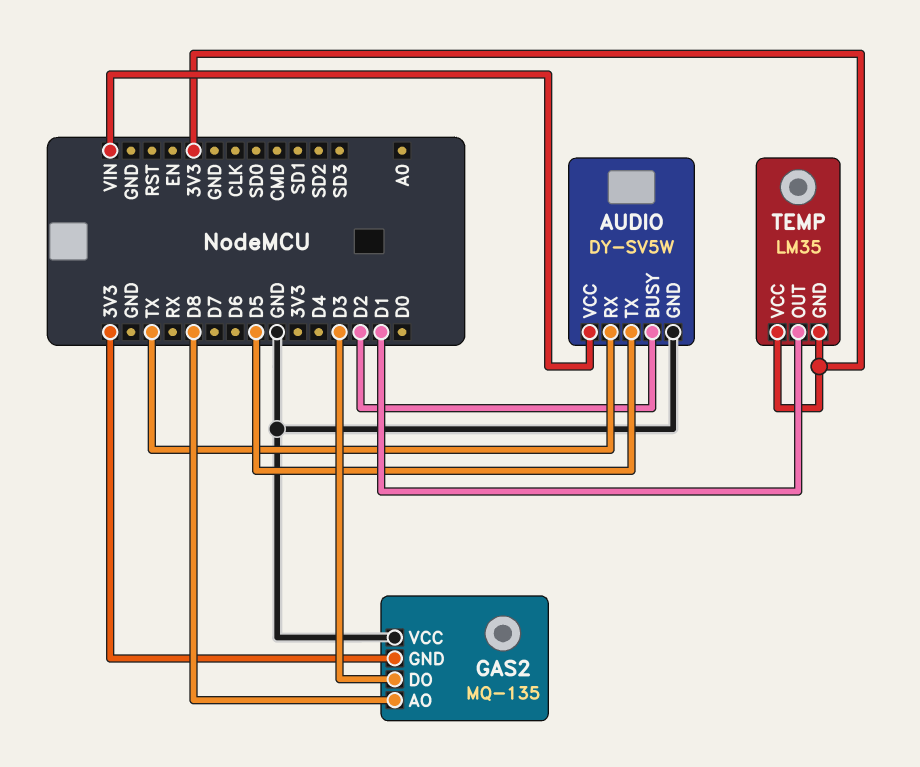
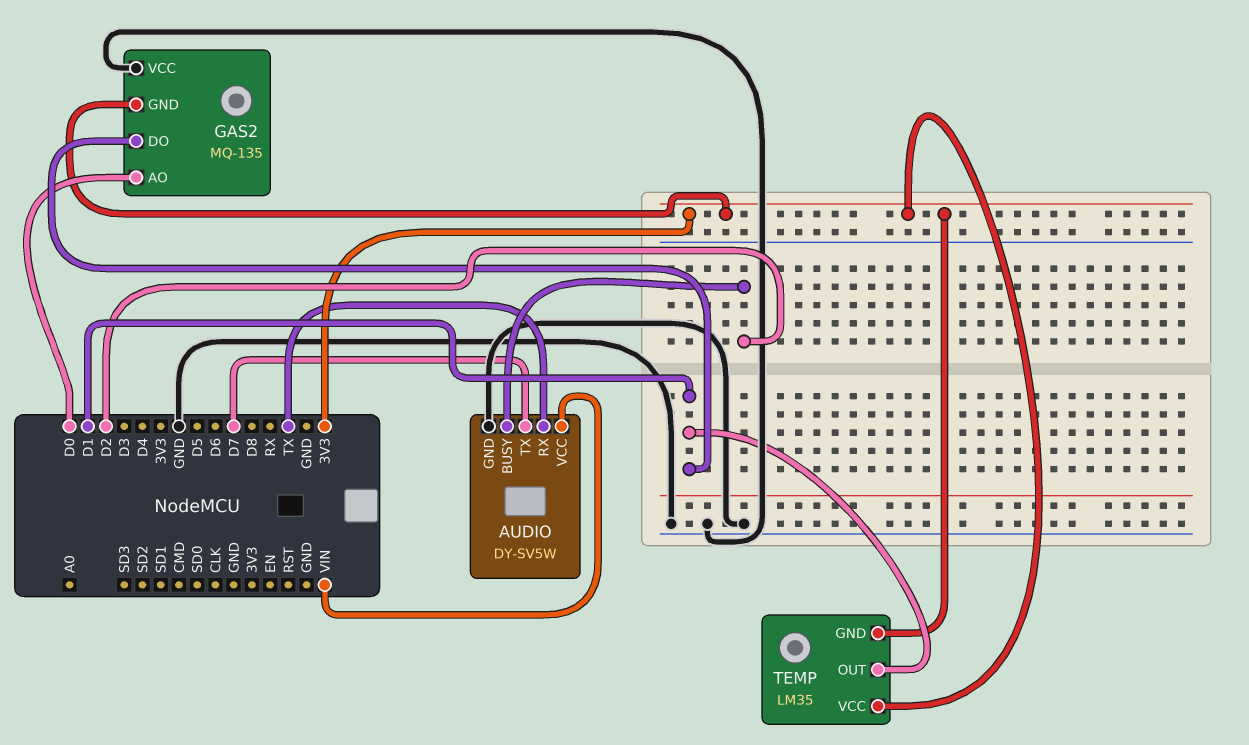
AUDIO pin TX: D5 -> D7
GAS2 pin AO: D8 -> D0
GAS2 pin DO: D3 -> D1

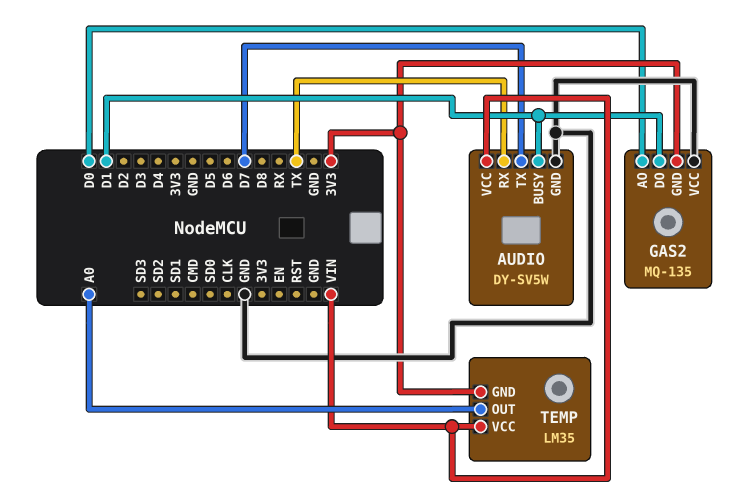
AUDIO pin BUSY: D2 -> D1
TEMP pin OUT: D1 -> A0
TEMP pin VCC: 3V3 -> VIN

